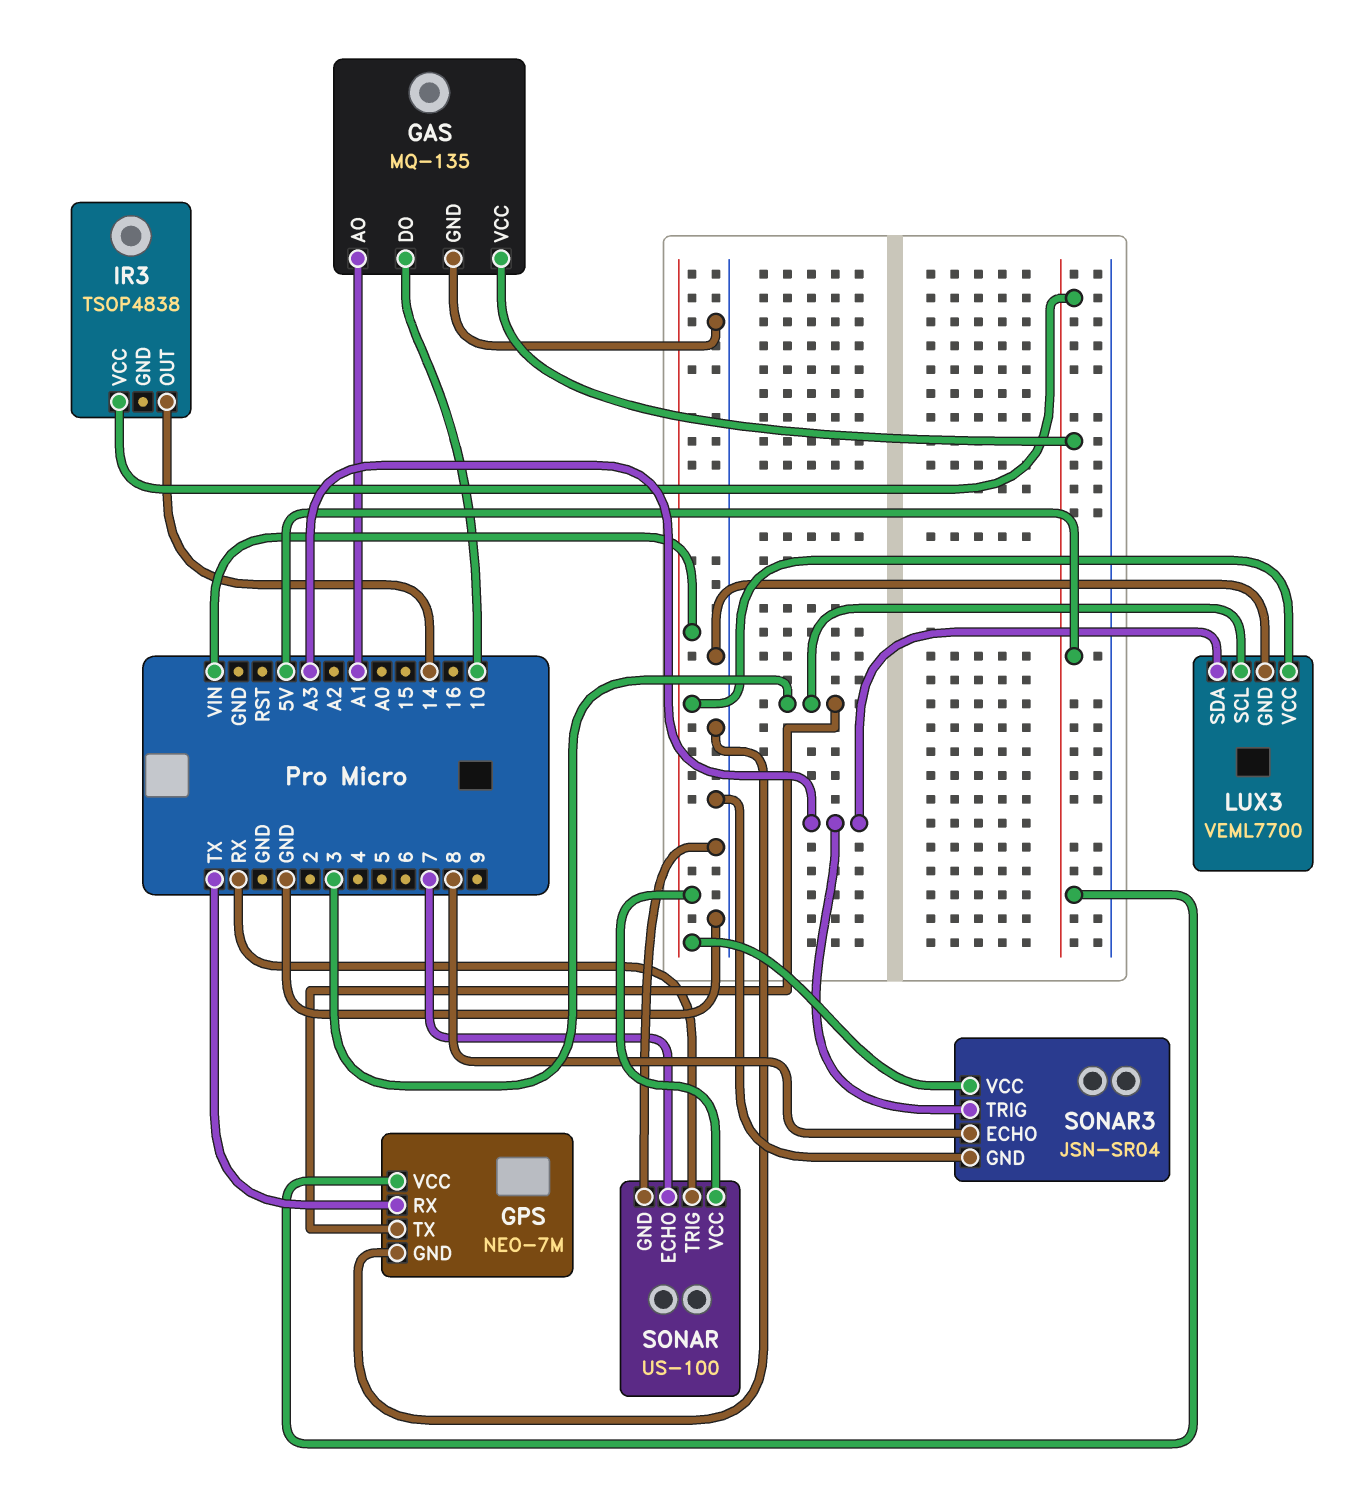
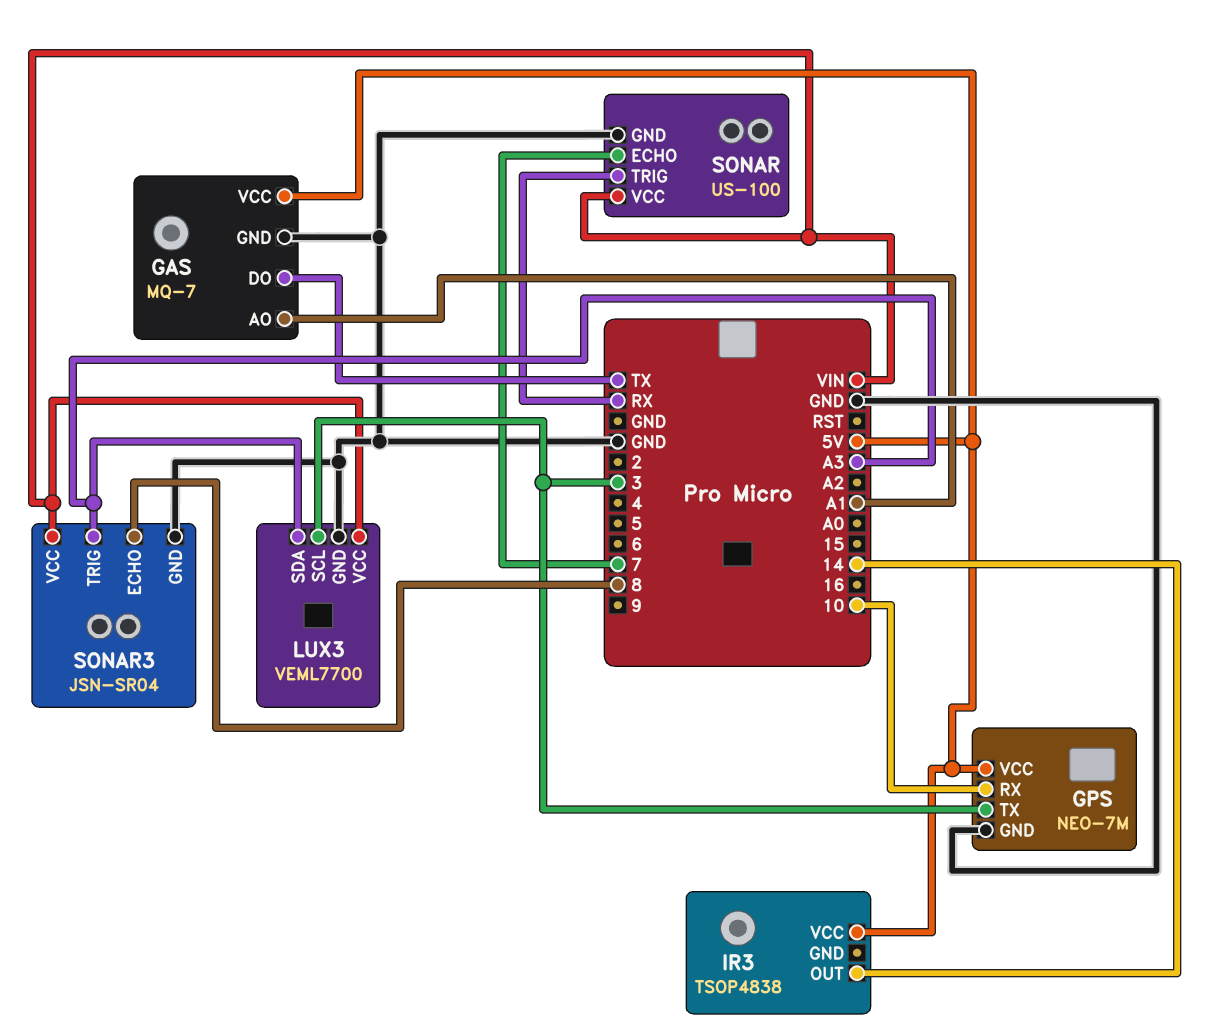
GAS: MQ-135 -> MQ-7
GAS pin DO: 10 -> TX
GPS pin RX: TX -> 10

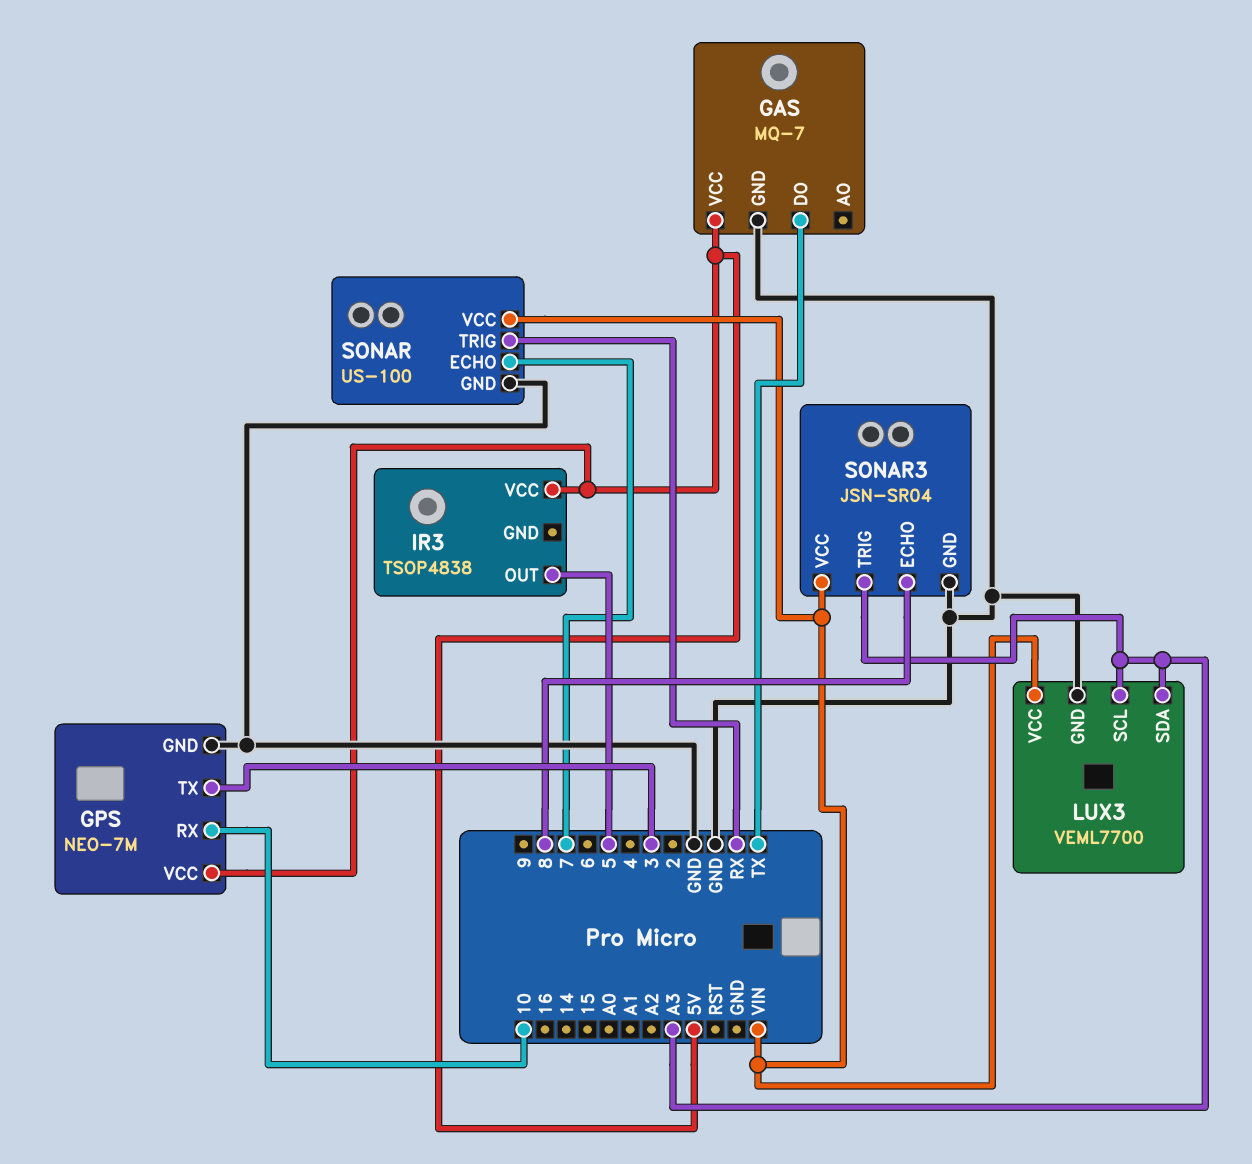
GAS pin AO: A1 -> none
IR3 pin OUT: 14 -> 5
LUX3 pin SCL: 3 -> A3

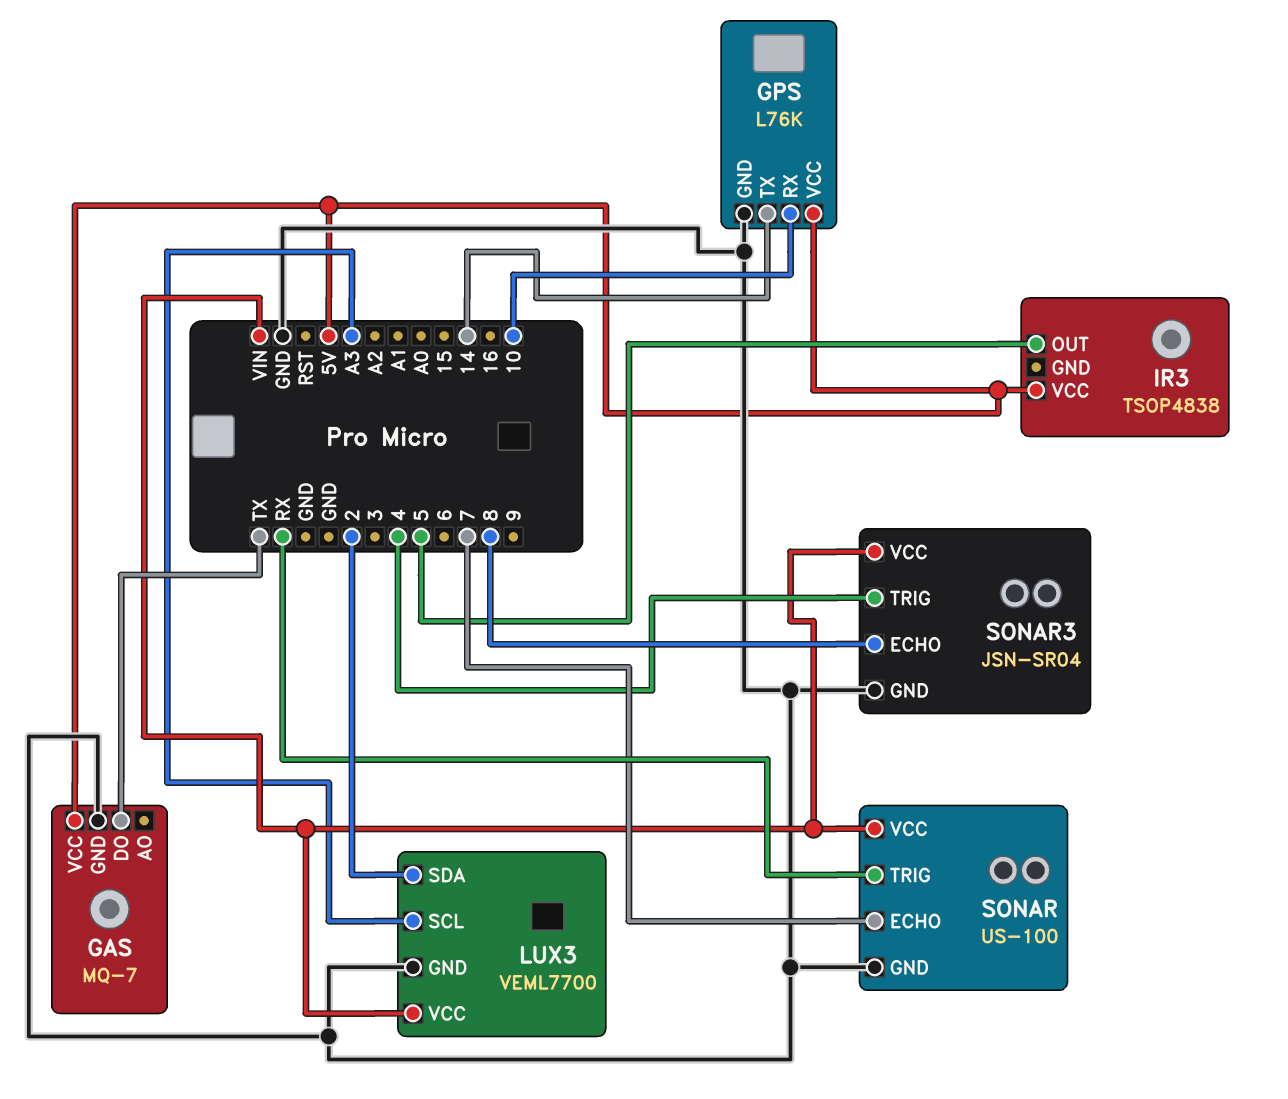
GPS: NEO-7M -> L76K
GPS pin TX: 3 -> 14
LUX3 pin SDA: A3 -> 2
SONAR3 pin TRIG: A3 -> 4

